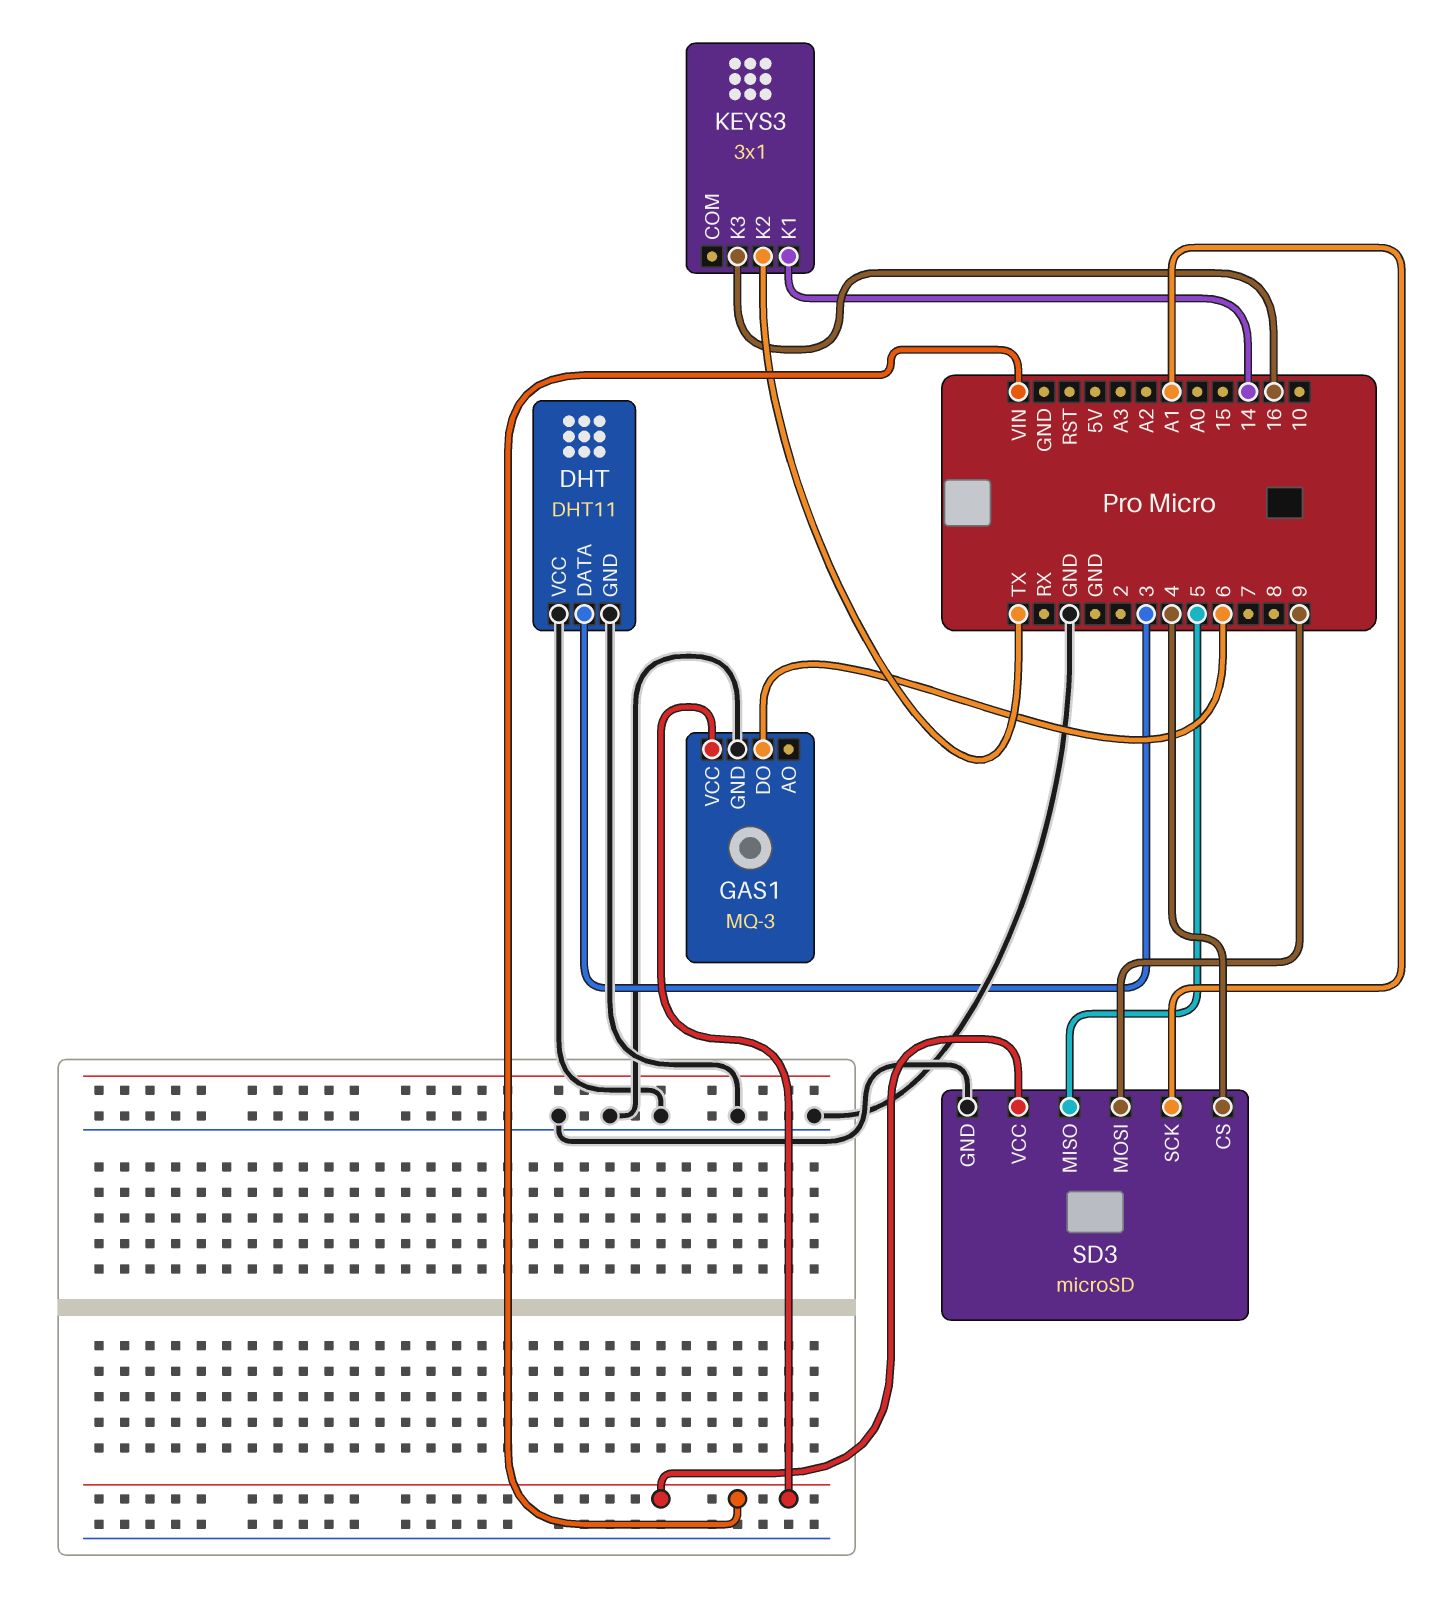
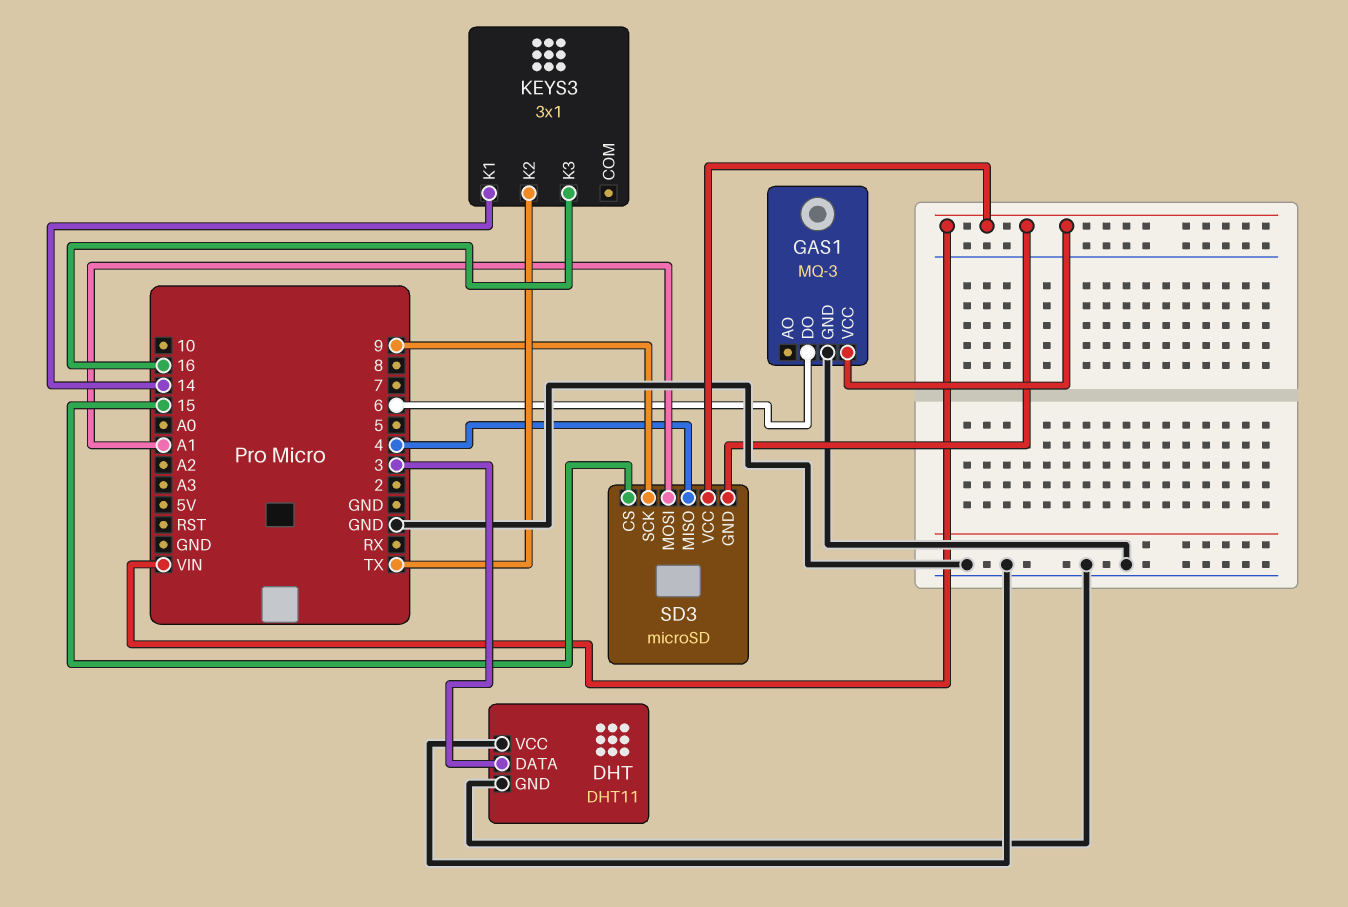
SD3 pin CS: 4 -> 15
SD3 pin GND: GND -> VIN
SD3 pin MISO: 5 -> 4
SD3 pin MOSI: 9 -> A1
SD3 pin SCK: A1 -> 9

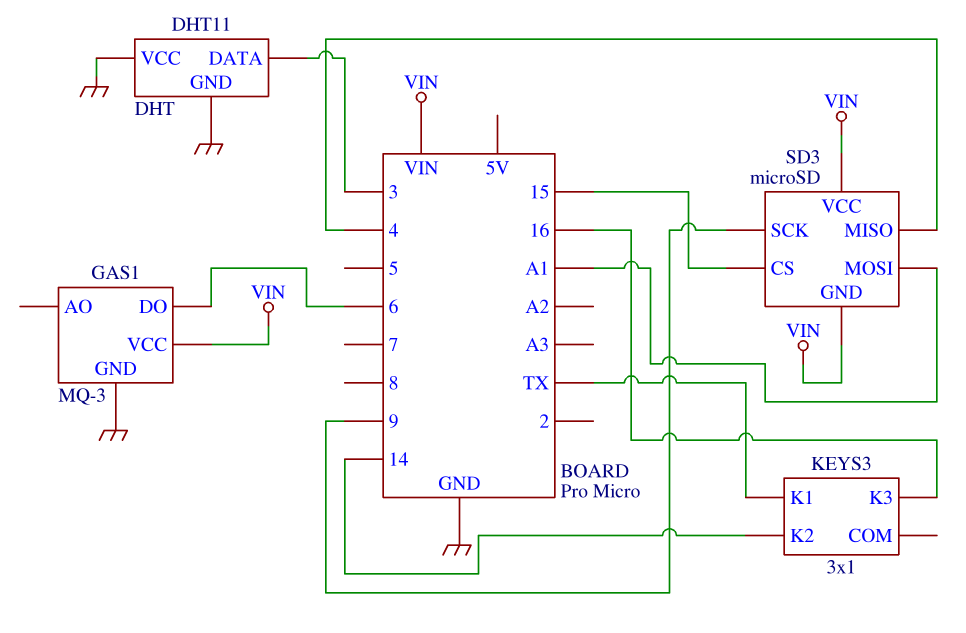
KEYS3 pin K1: 14 -> TX
KEYS3 pin K2: TX -> 14

